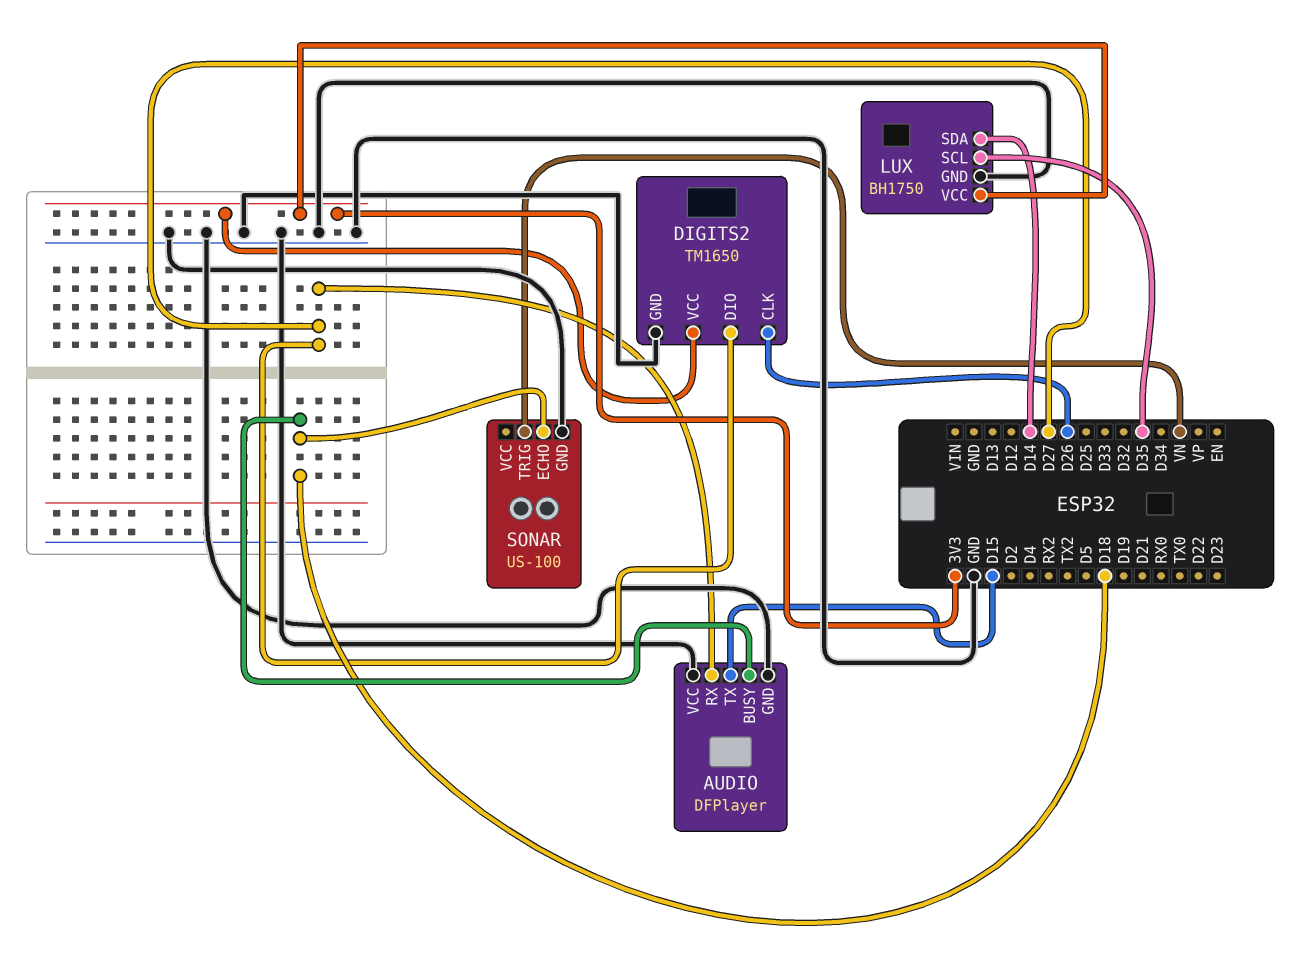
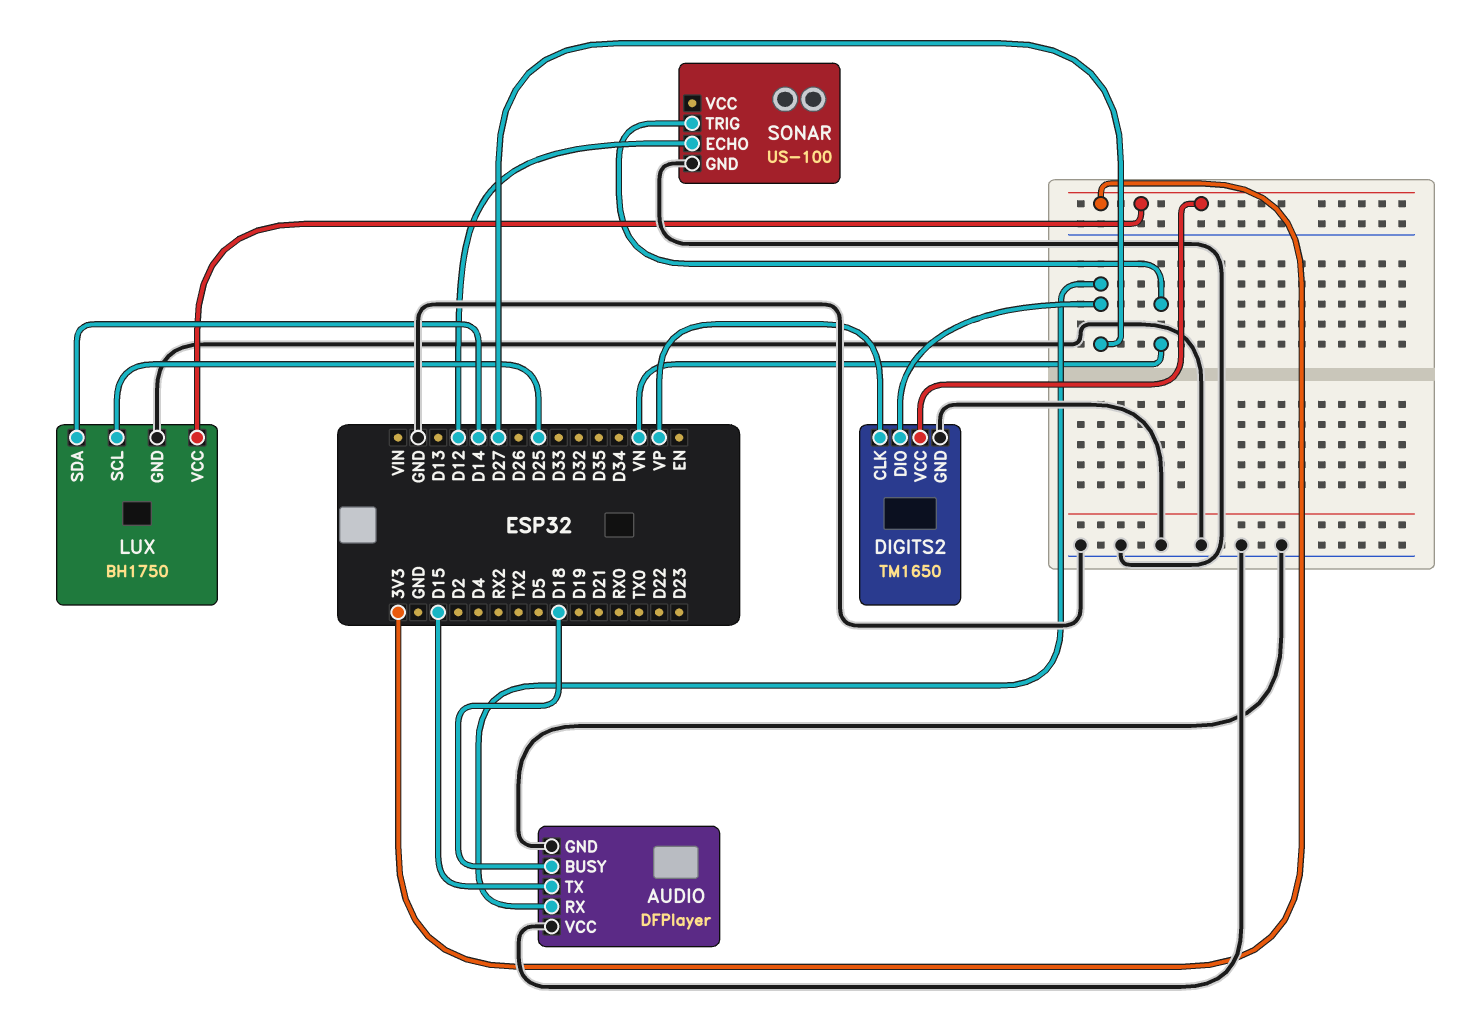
DIGITS2 pin CLK: D26 -> VP
LUX pin SCL: D35 -> D25
SONAR pin ECHO: D18 -> D12

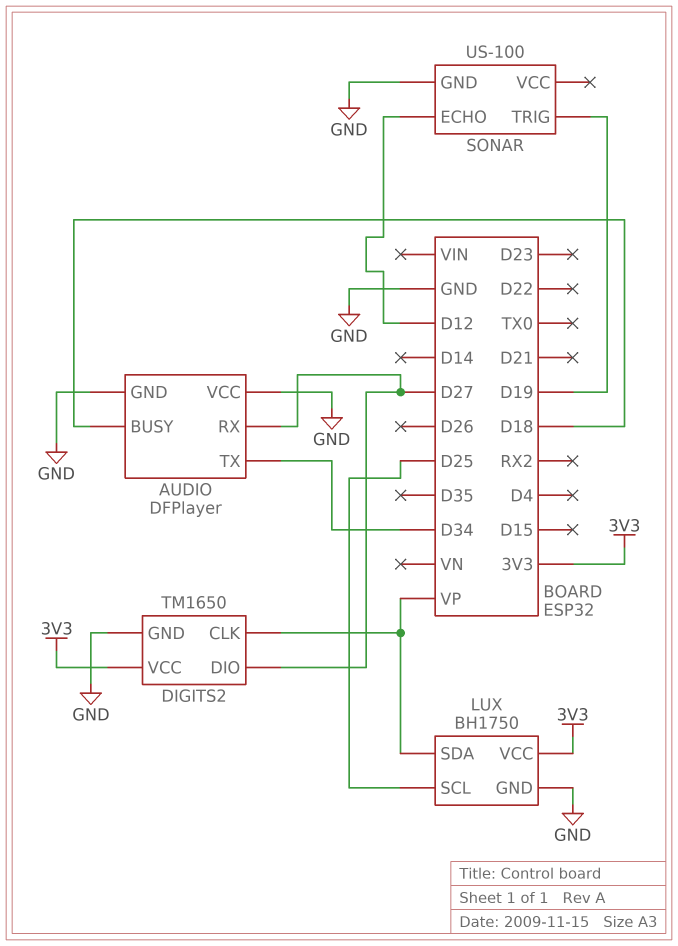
AUDIO pin TX: D15 -> D34
LUX pin SDA: D14 -> VP
SONAR pin TRIG: VN -> D19

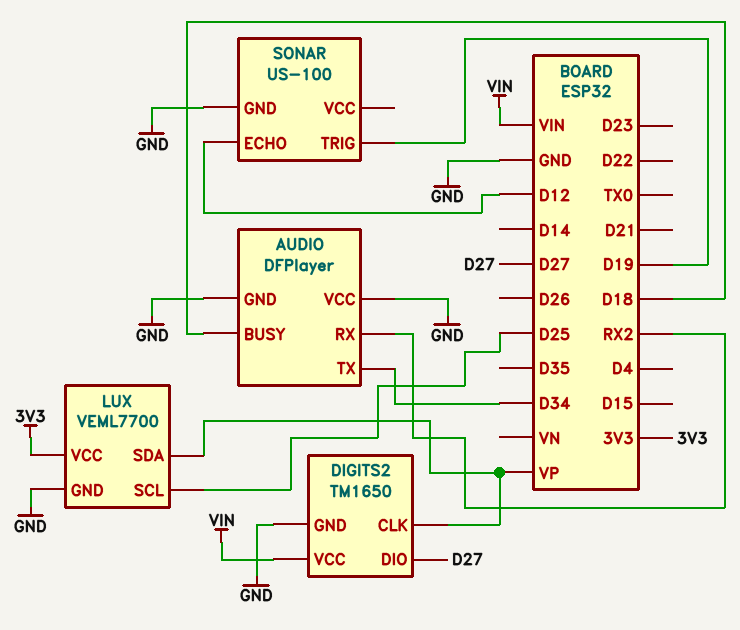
AUDIO pin RX: D27 -> RX2
DIGITS2 pin VCC: 3V3 -> VIN
LUX: BH1750 -> VEML7700

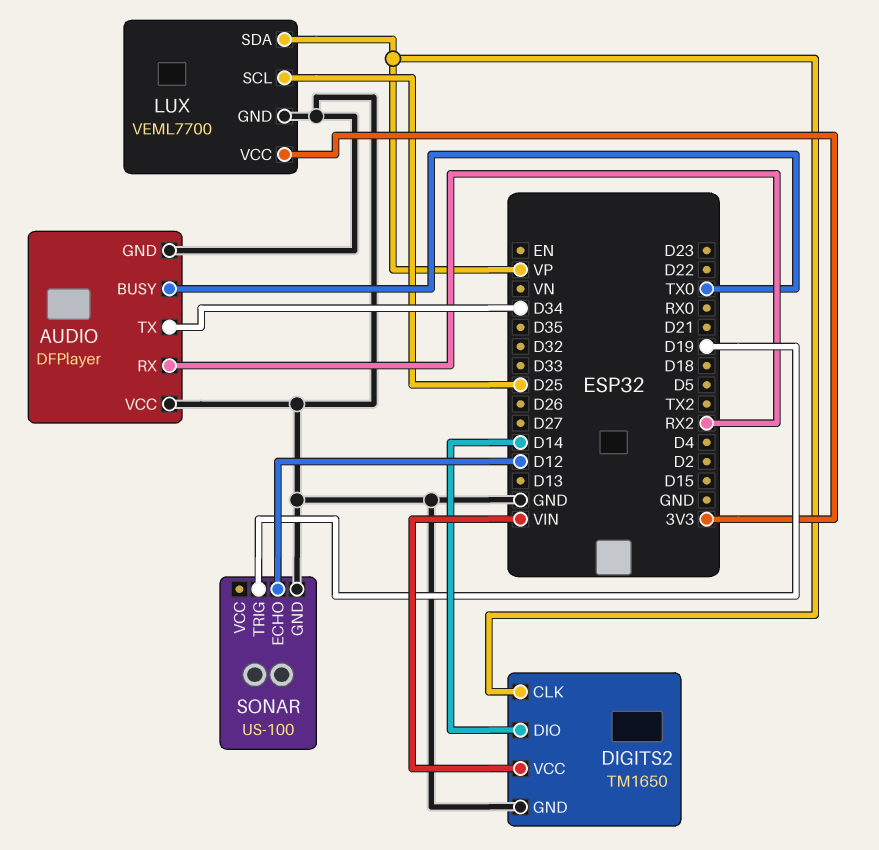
AUDIO pin BUSY: D18 -> TX0
DIGITS2 pin DIO: D27 -> D14

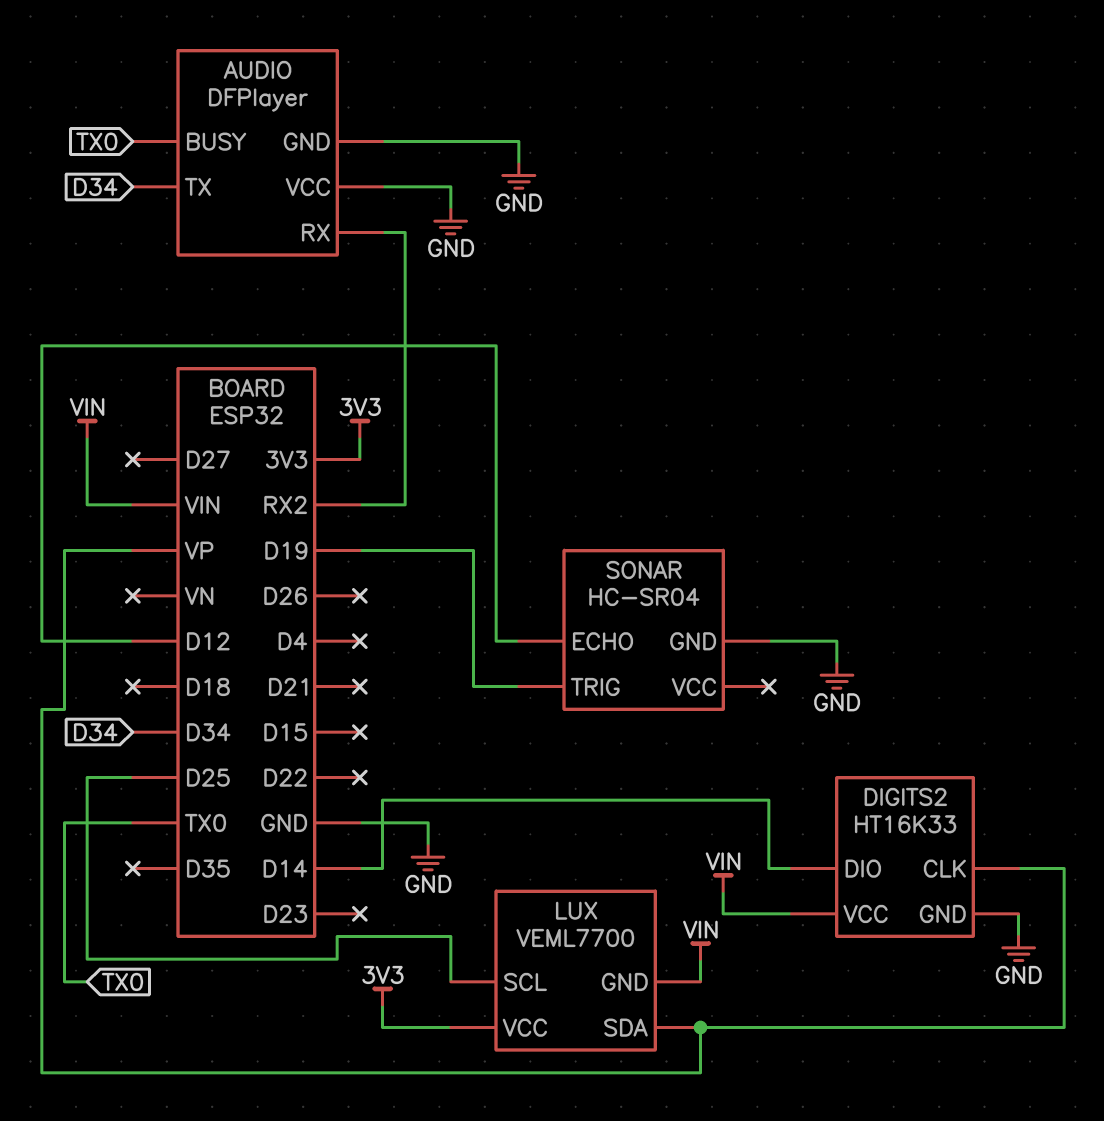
DIGITS2: TM1650 -> HT16K33
LUX pin GND: GND -> VIN
SONAR: US-100 -> HC-SR04

